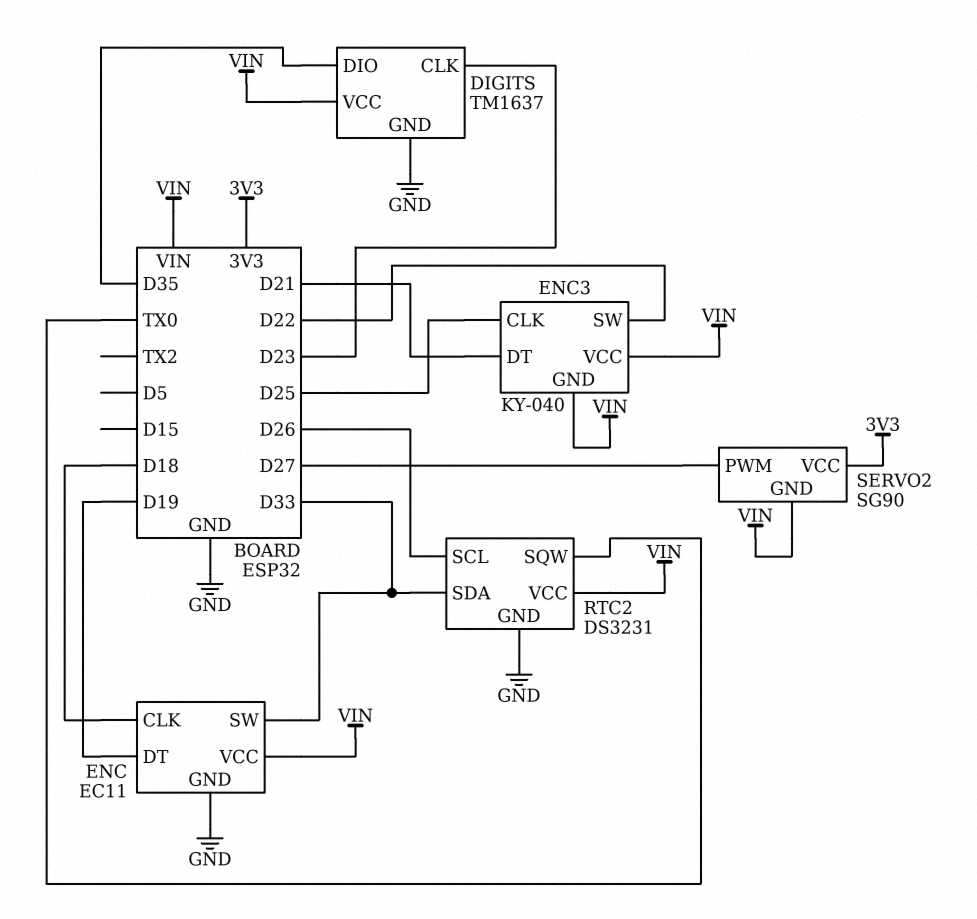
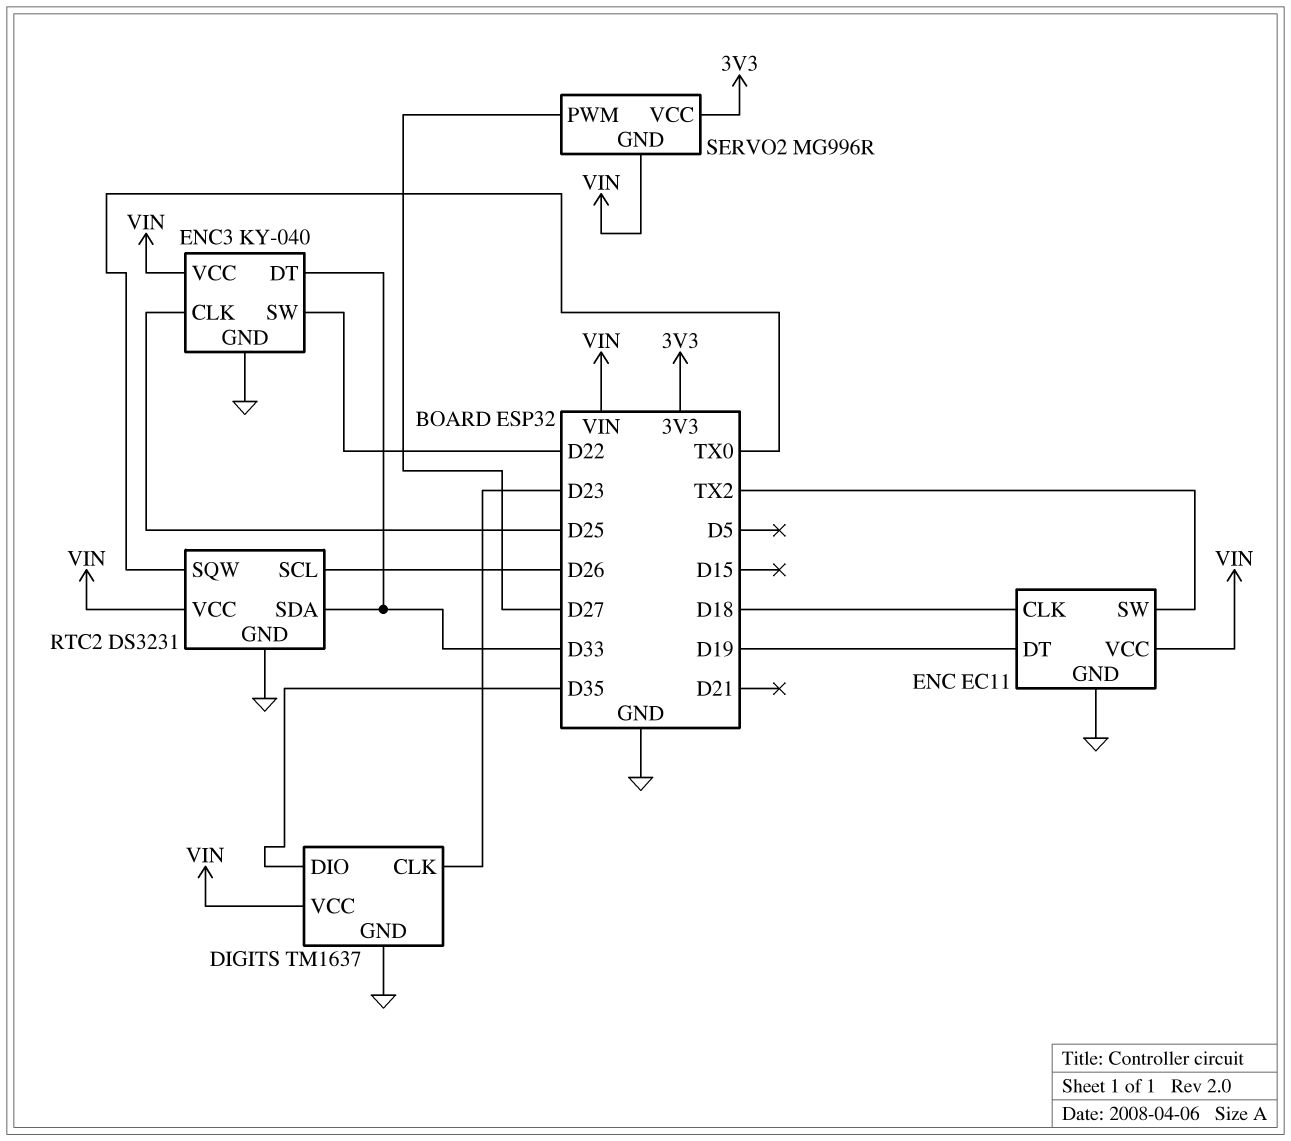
ENC pin SW: D33 -> TX2
ENC3 pin DT: D21 -> D33
ENC3 pin GND: VIN -> GND
SERVO2: SG90 -> MG996R

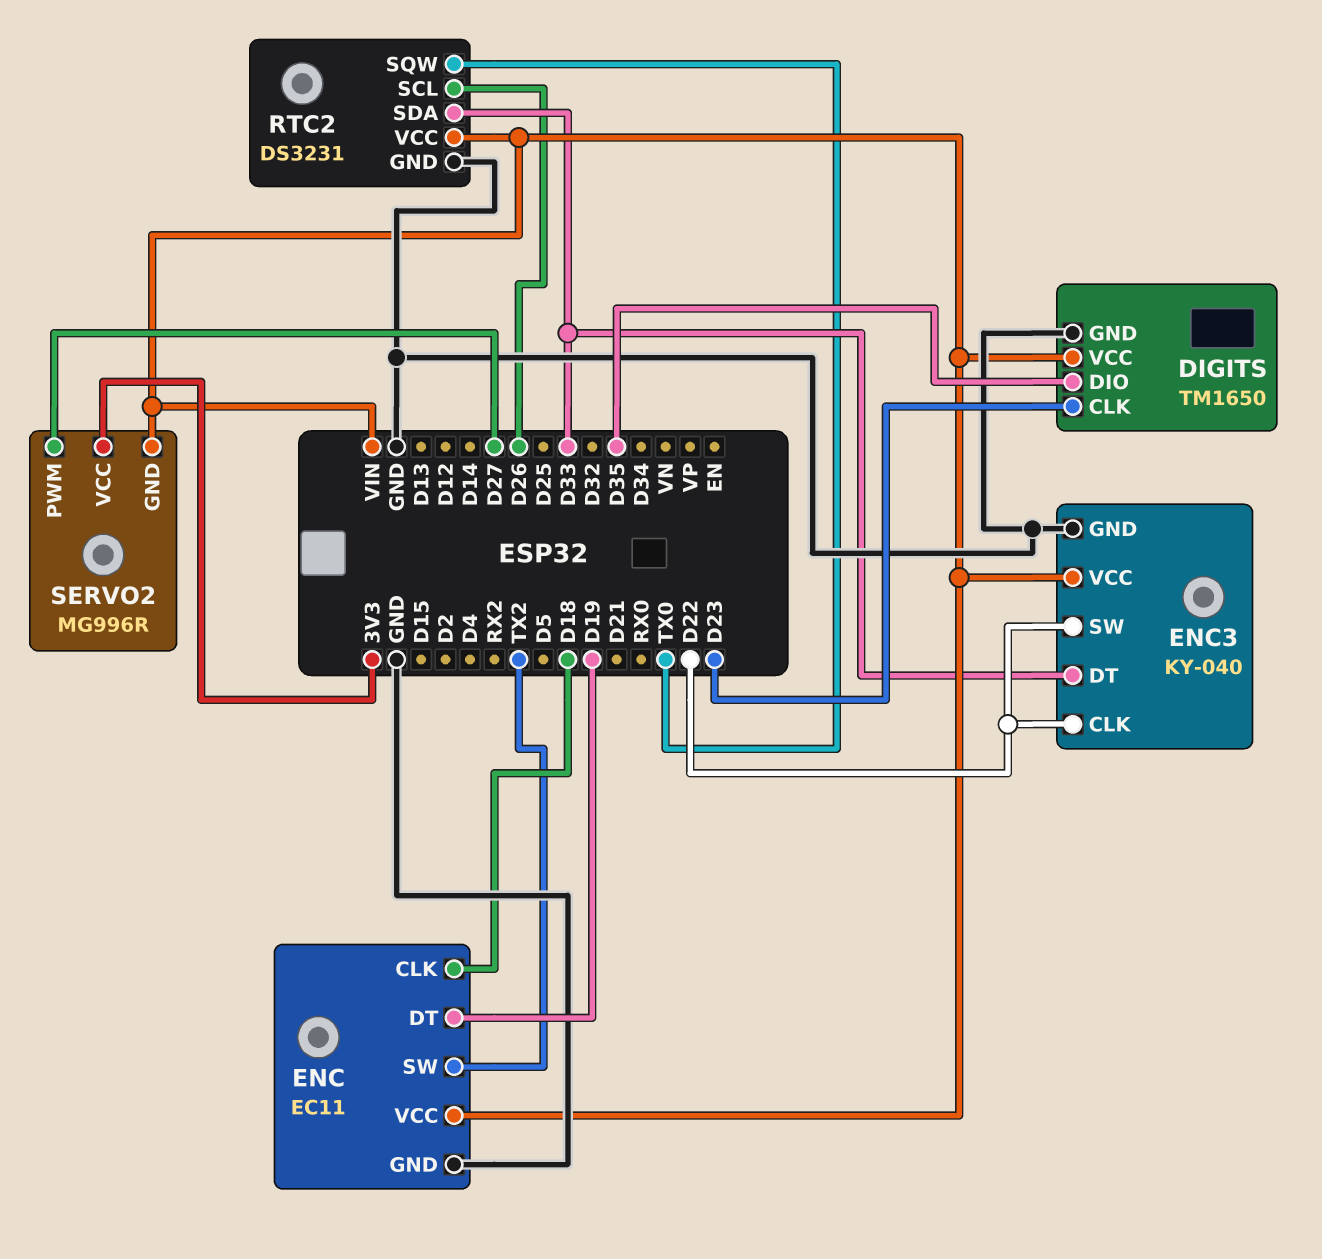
DIGITS: TM1637 -> TM1650
ENC3 pin CLK: D25 -> D22

